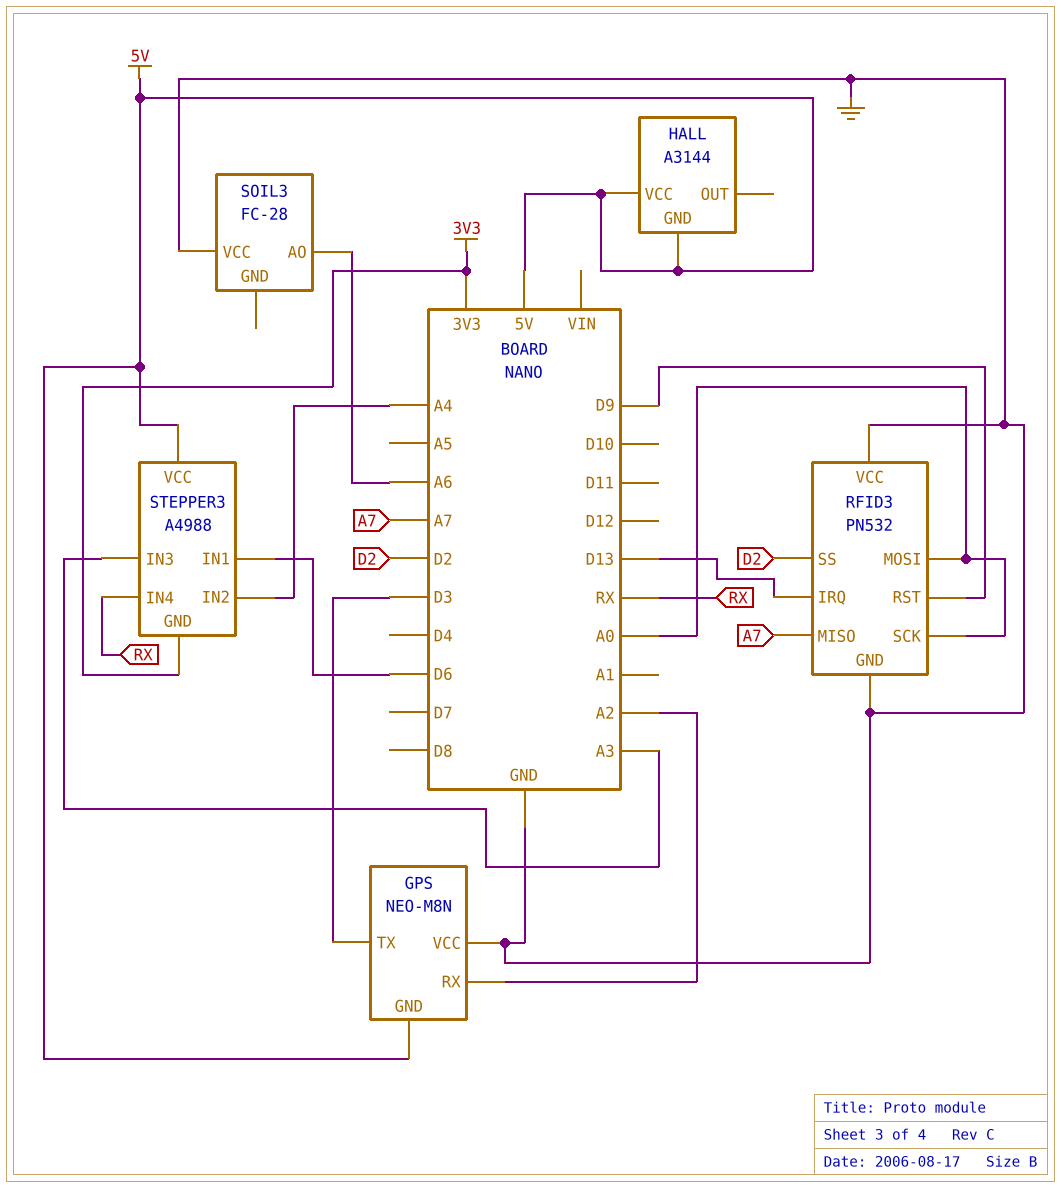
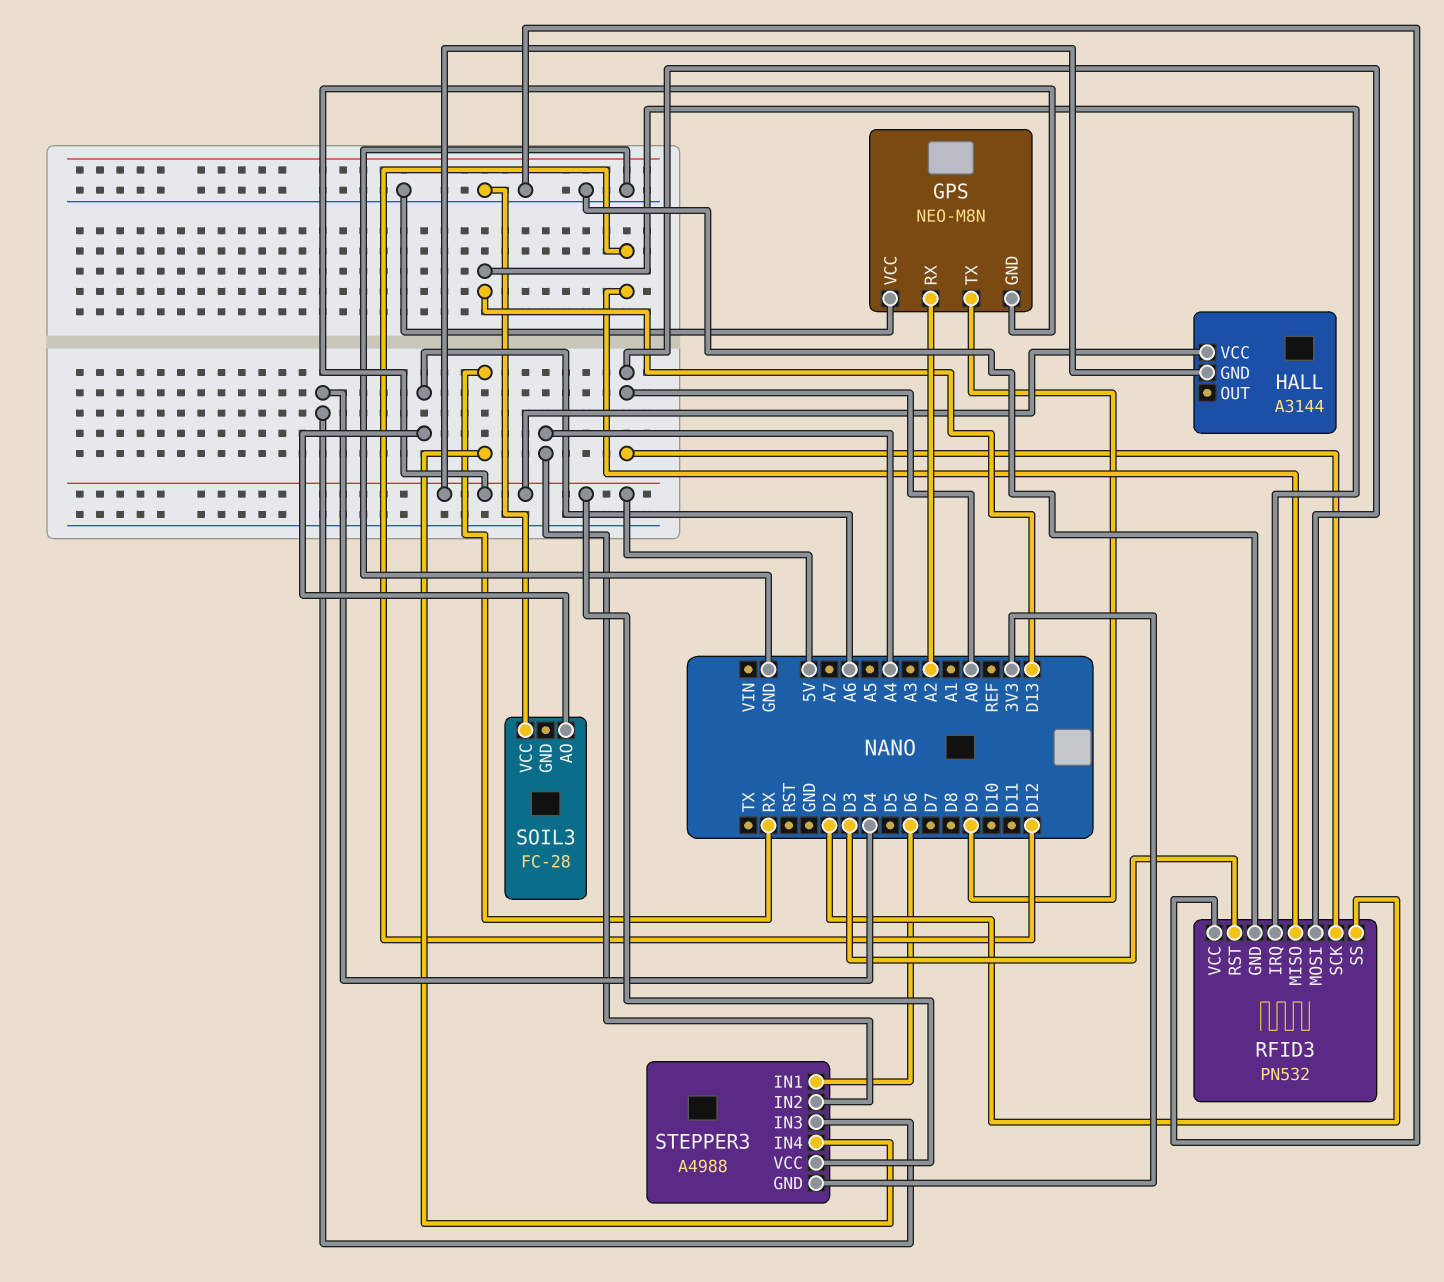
GPS pin TX: D3 -> D9
RFID3 pin MISO: A7 -> D12
RFID3 pin RST: D9 -> D3
STEPPER3 pin IN3: A3 -> D4

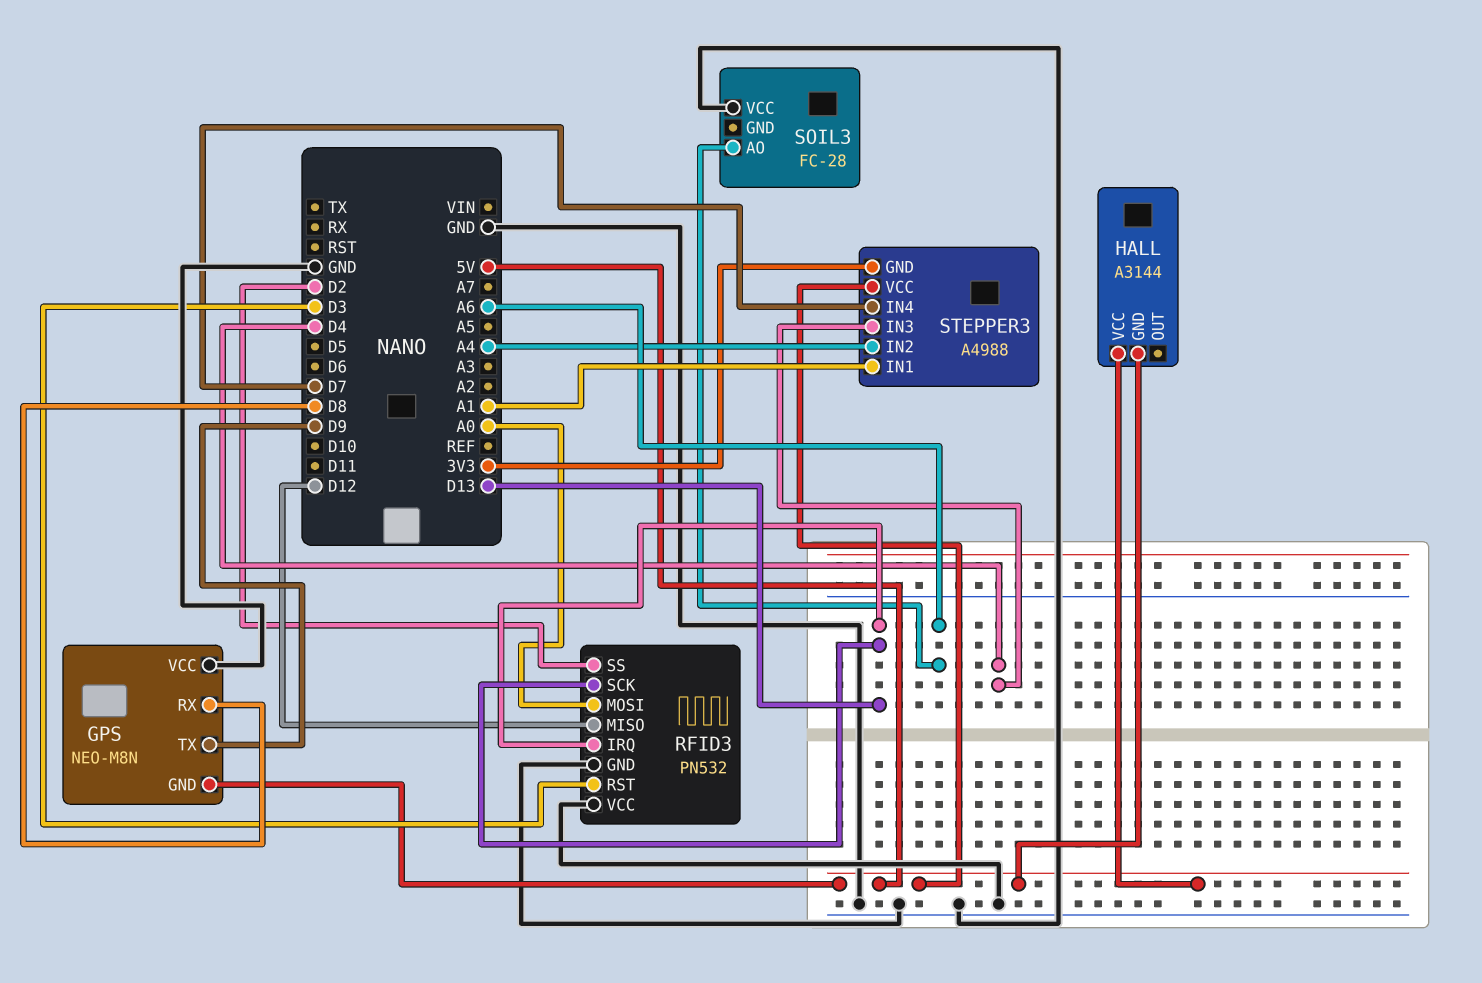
GPS pin RX: A2 -> D8
RFID3 pin SCK: A0 -> D13
STEPPER3 pin IN1: D6 -> A1
STEPPER3 pin IN4: RX -> D7

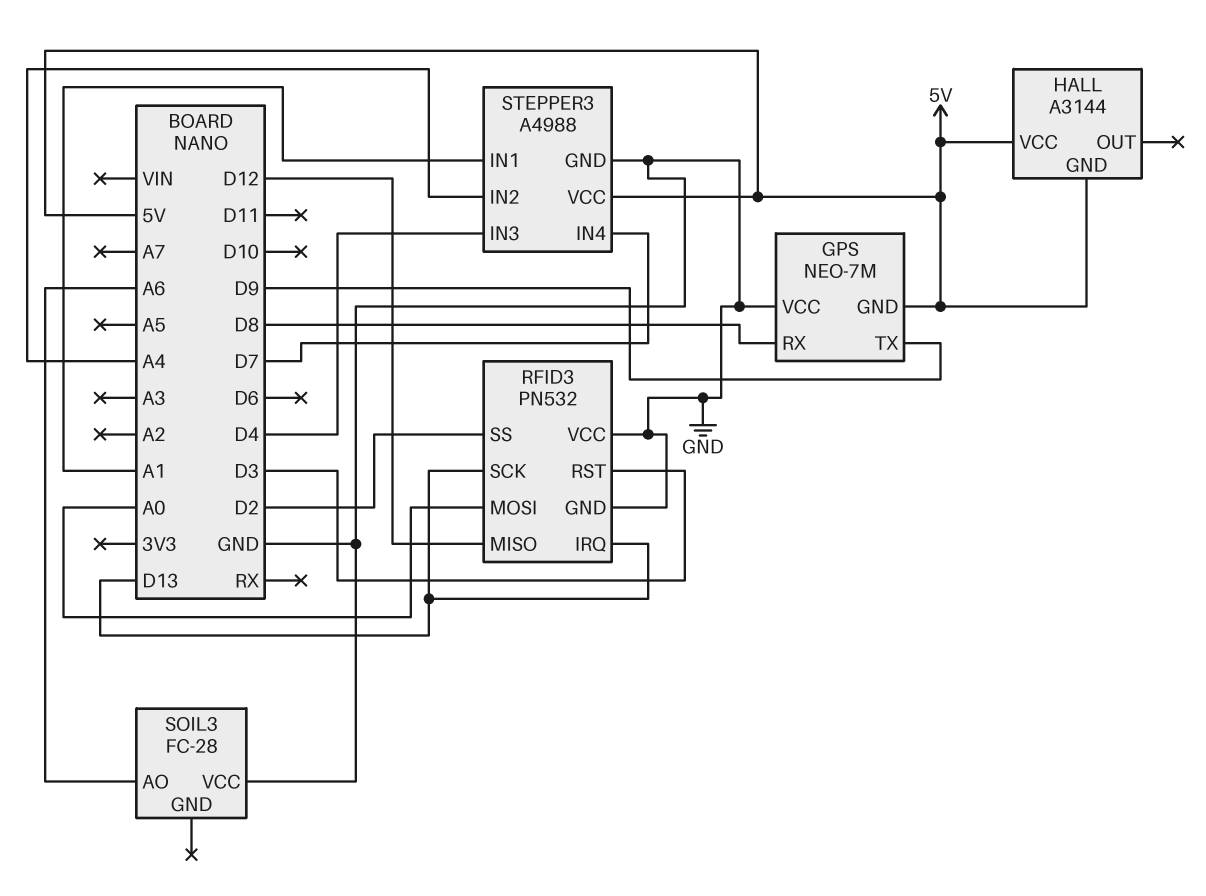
GPS: NEO-M8N -> NEO-7M
STEPPER3 pin GND: 3V3 -> GND

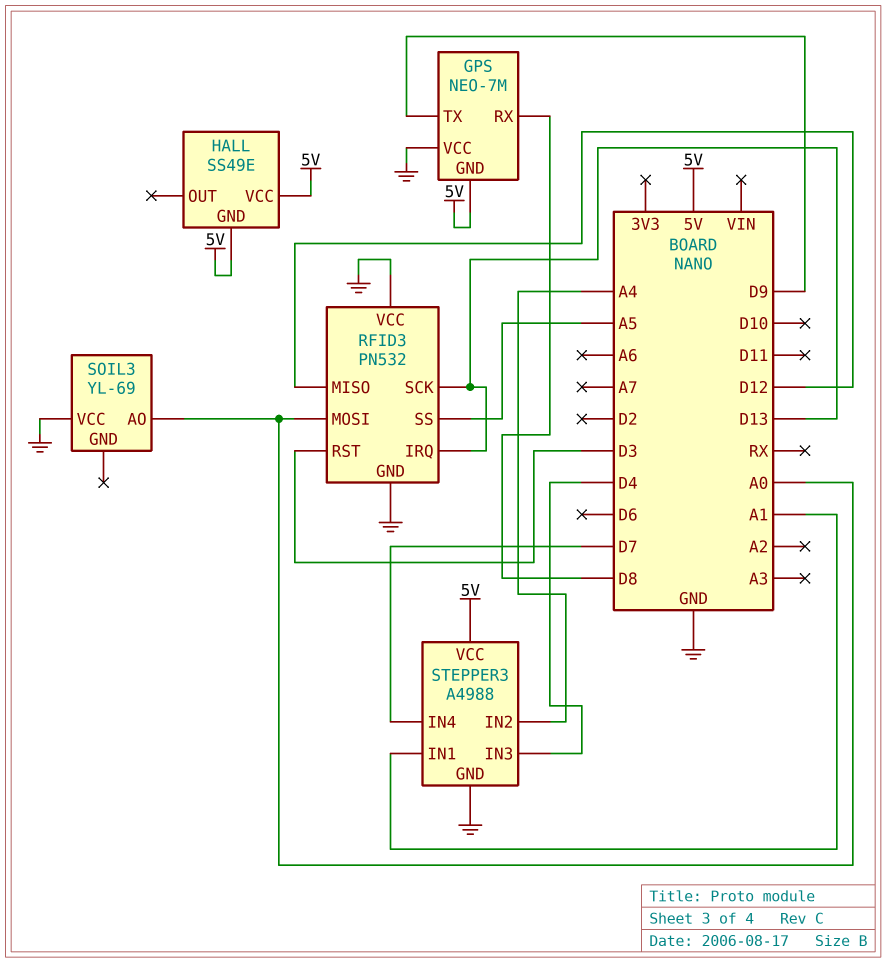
HALL: A3144 -> SS49E
RFID3 pin SS: D2 -> A5
SOIL3: FC-28 -> YL-69
SOIL3 pin AO: A6 -> A0

